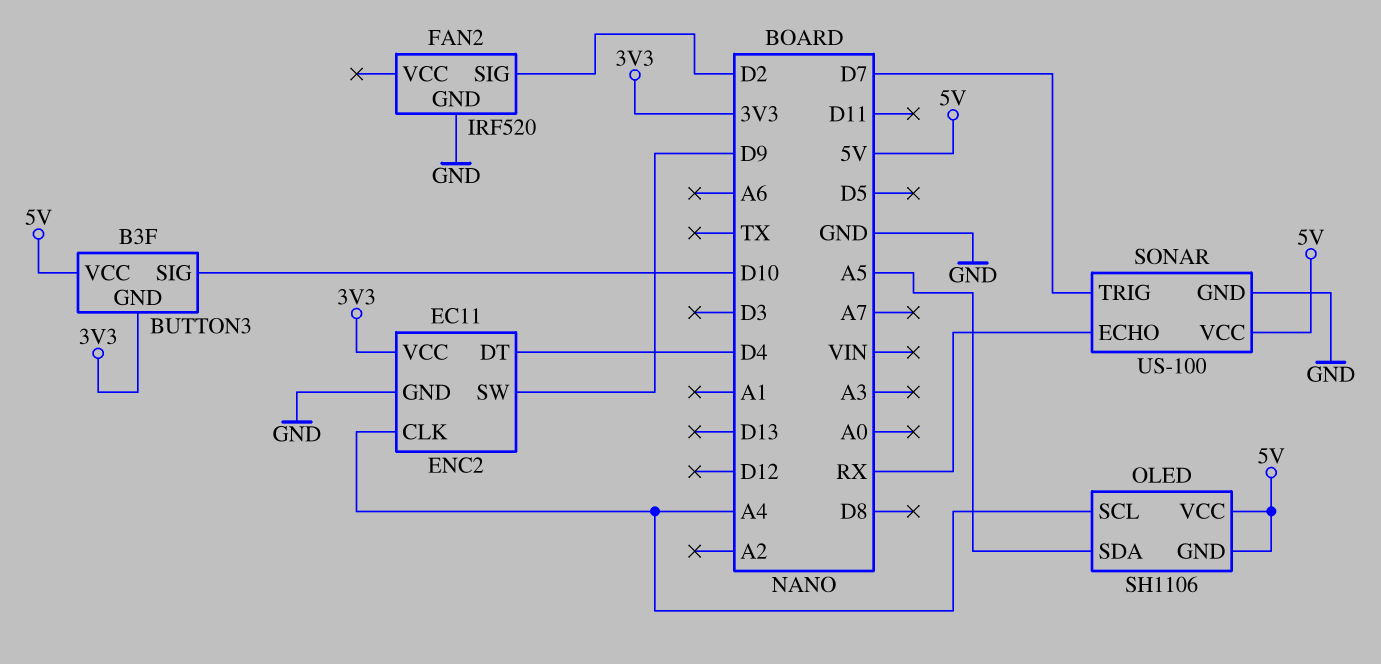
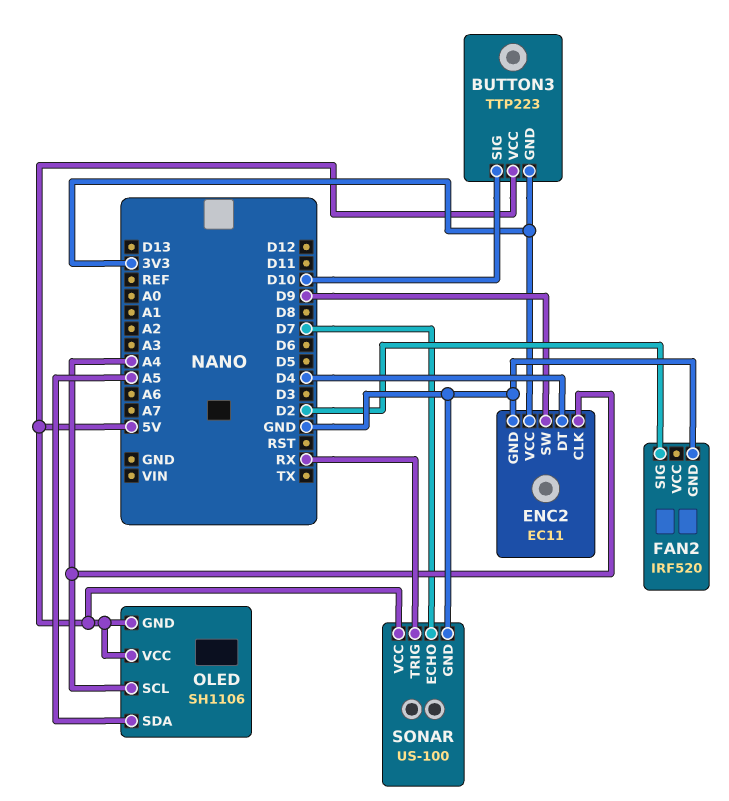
BUTTON3: B3F -> TTP223
SONAR pin ECHO: RX -> D7
SONAR pin TRIG: D7 -> RX

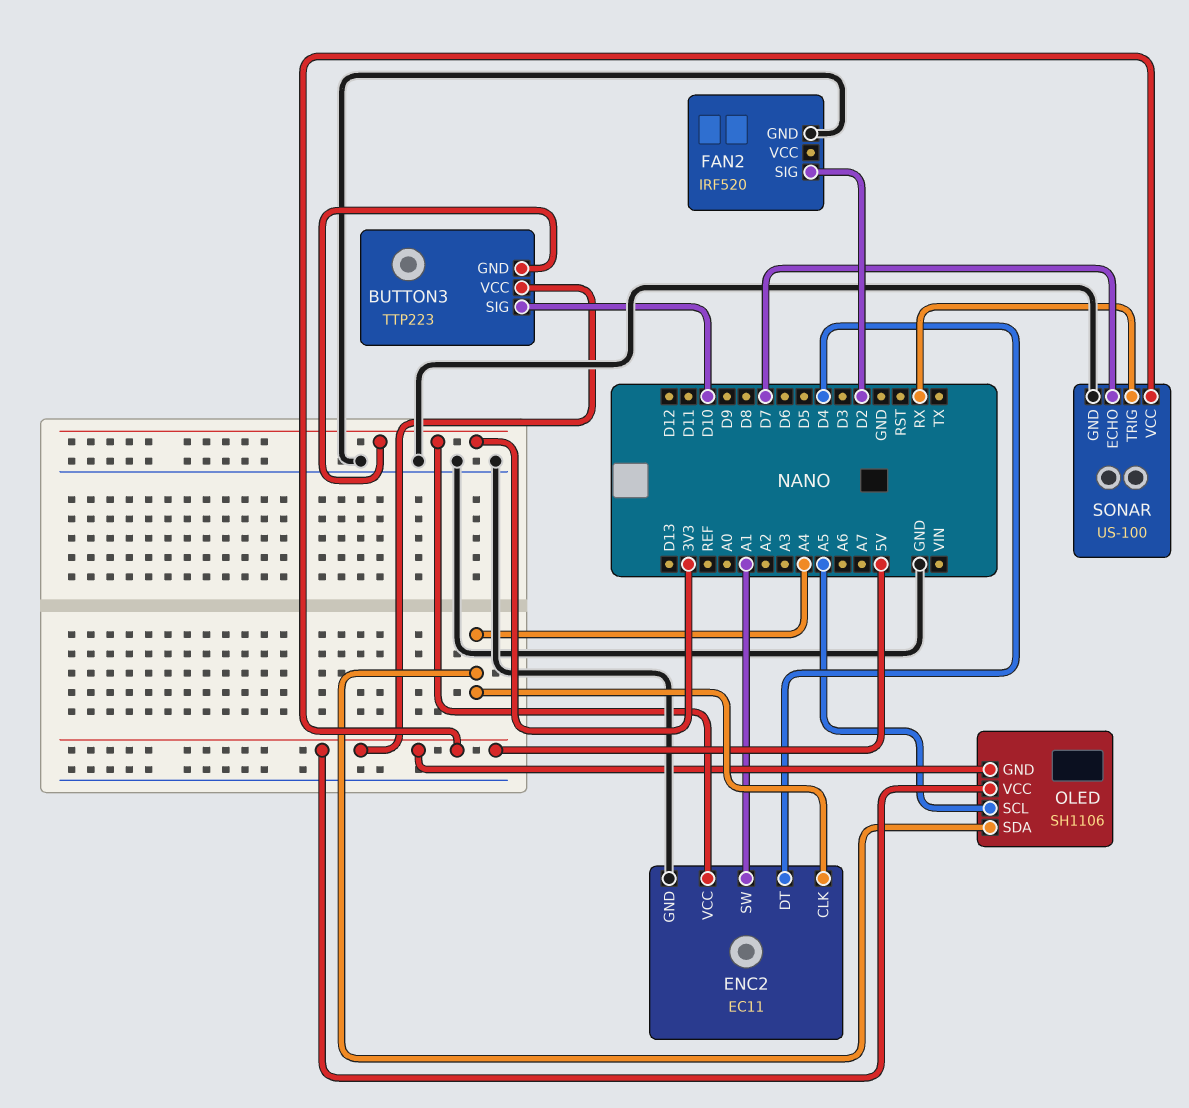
ENC2 pin SW: D9 -> A1
OLED pin SCL: A4 -> A5
OLED pin SDA: A5 -> A4

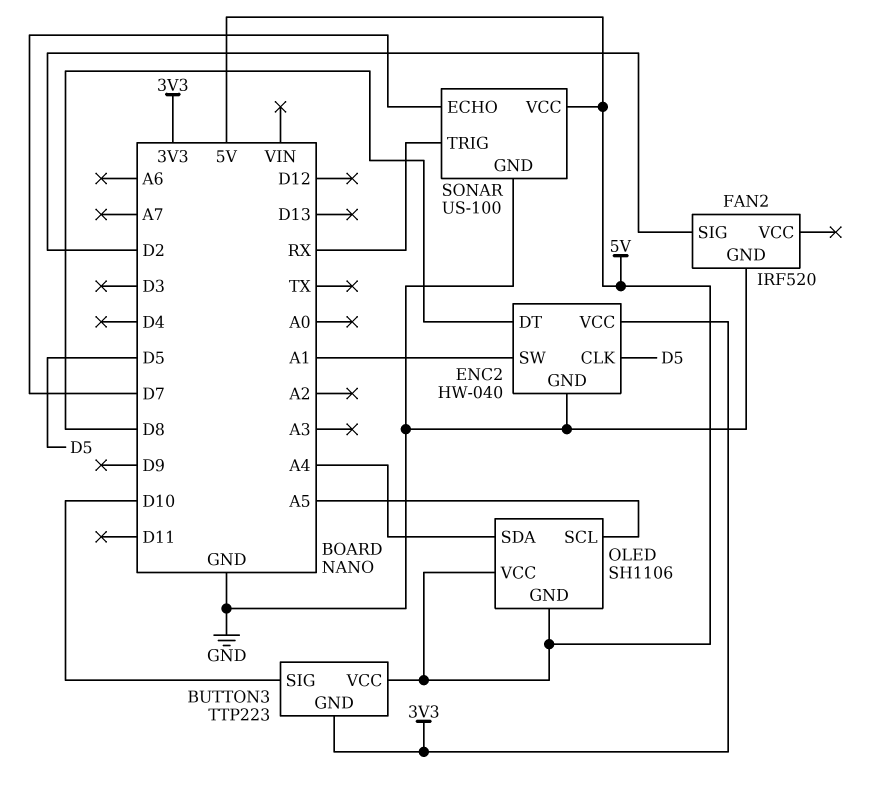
ENC2: EC11 -> HW-040
ENC2 pin CLK: A4 -> D5
ENC2 pin DT: D4 -> D8

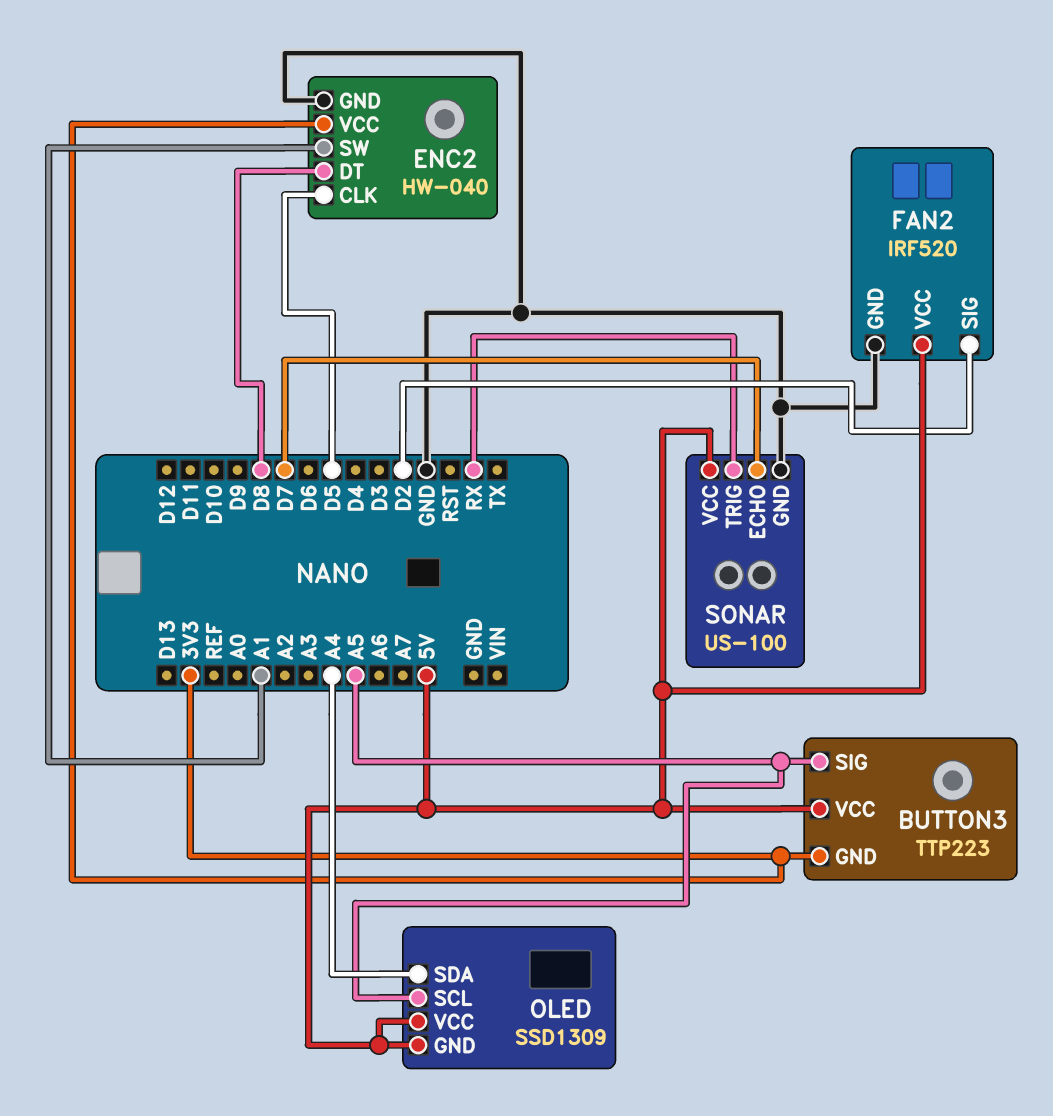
BUTTON3 pin SIG: D10 -> A5
FAN2 pin VCC: none -> 5V
OLED: SH1106 -> SSD1309

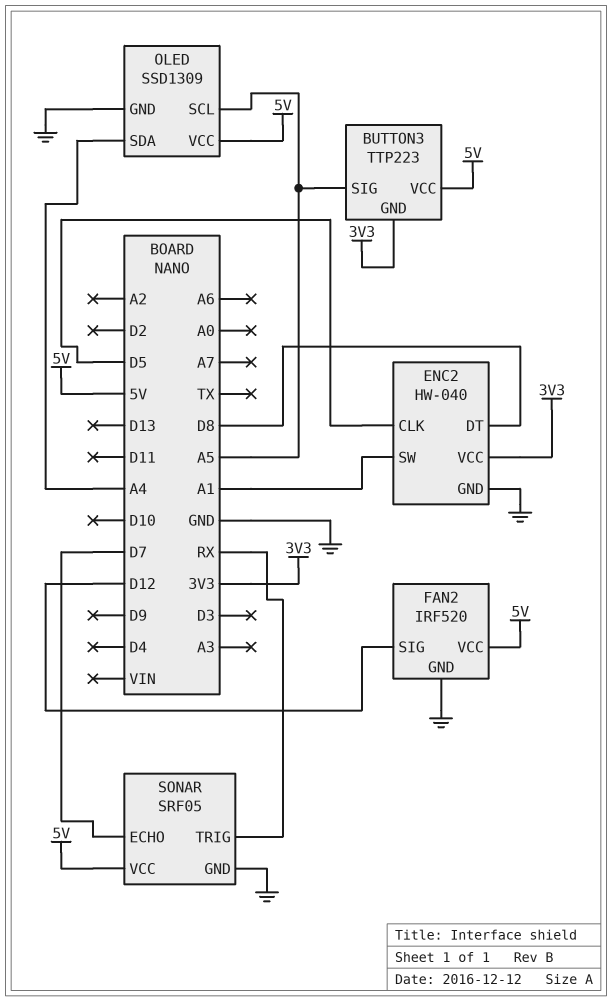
FAN2 pin SIG: D2 -> D12
OLED pin GND: 5V -> GND
SONAR: US-100 -> SRF05

